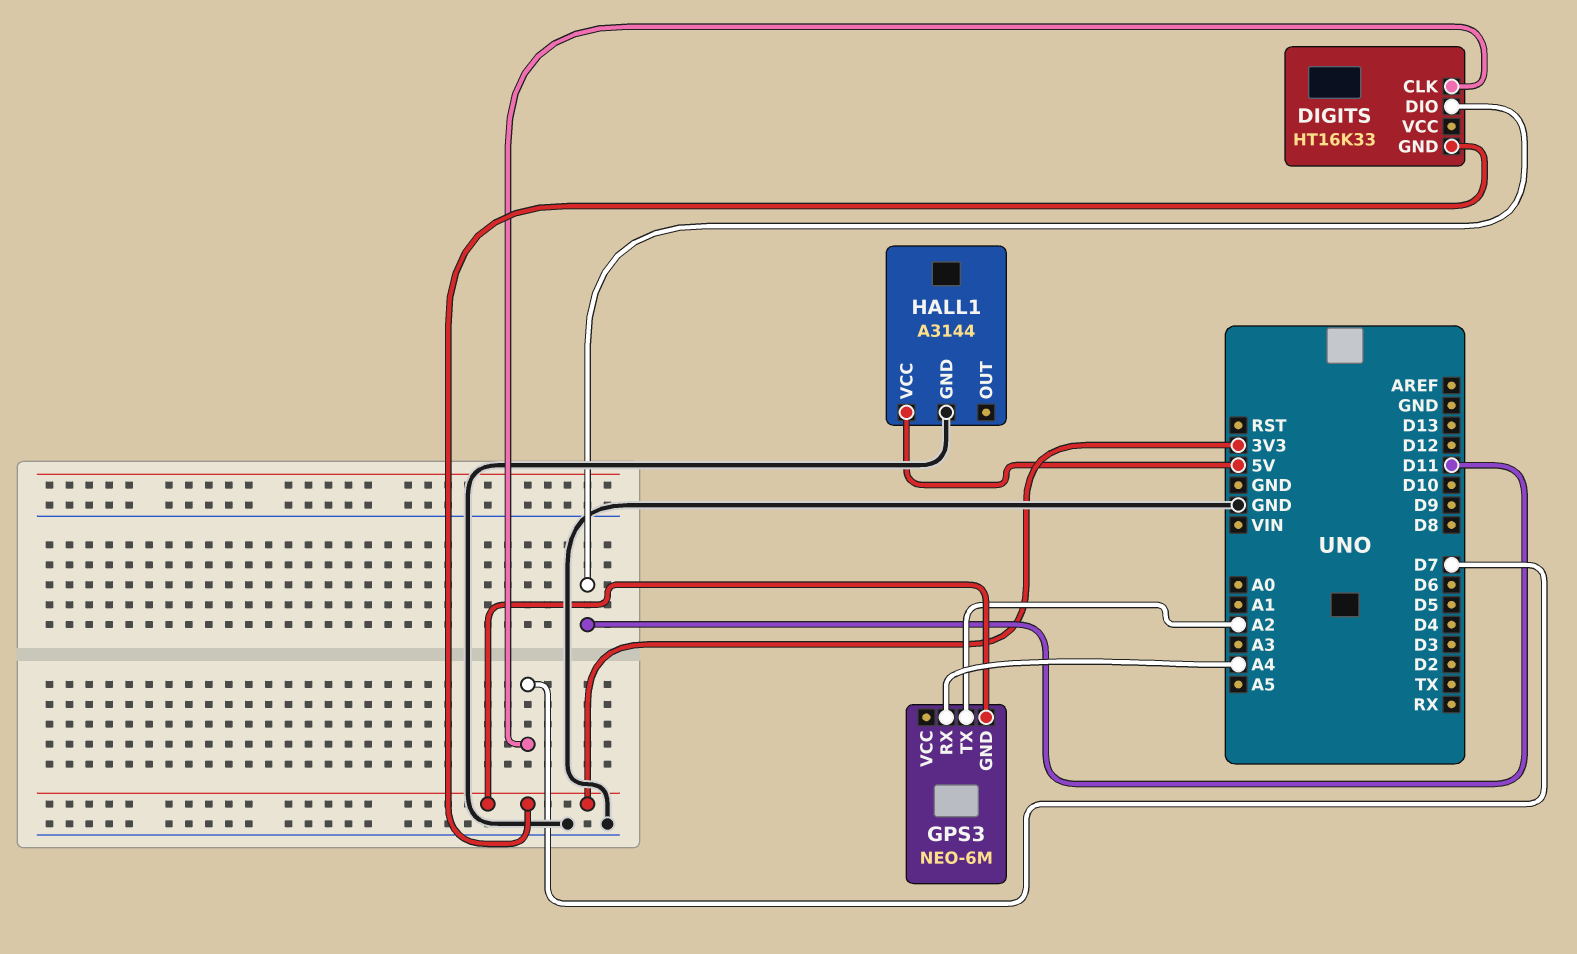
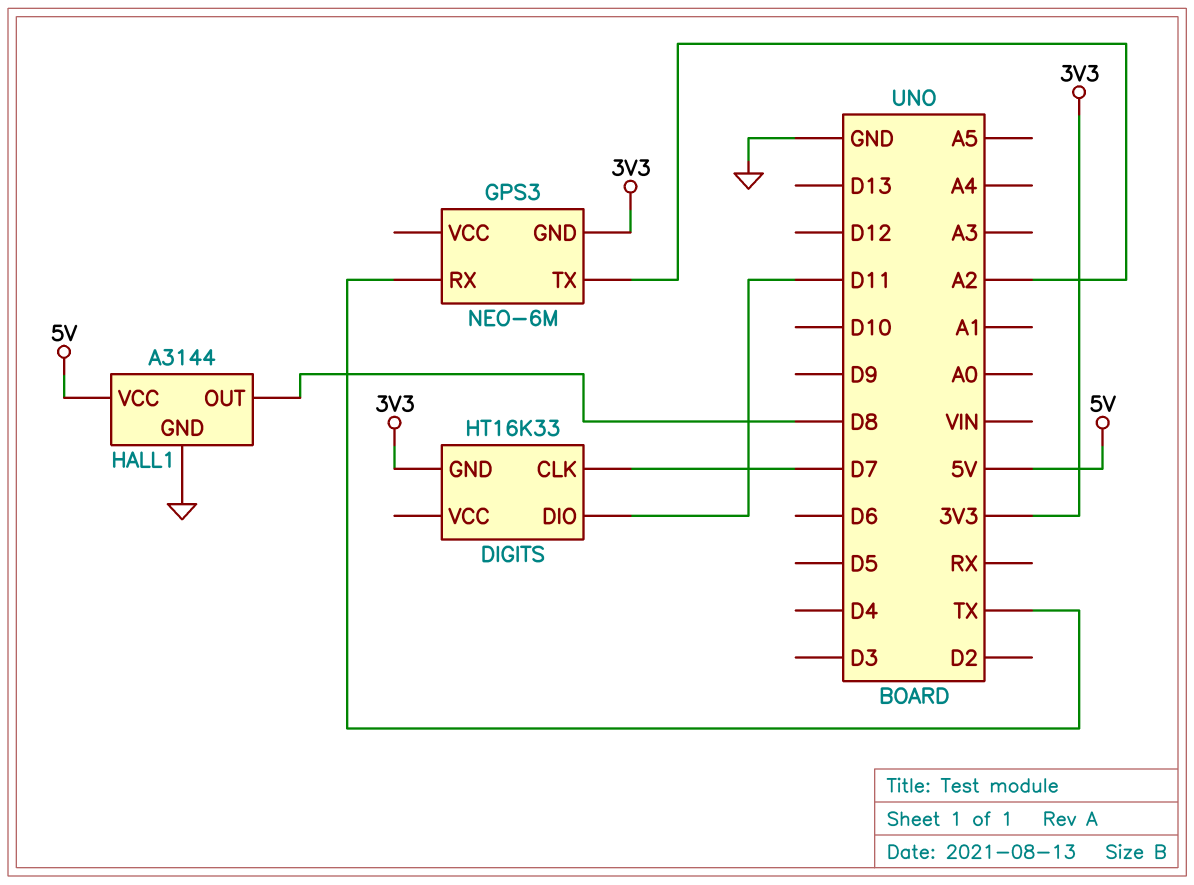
GPS3 pin RX: A4 -> TX
HALL1 pin OUT: none -> D8

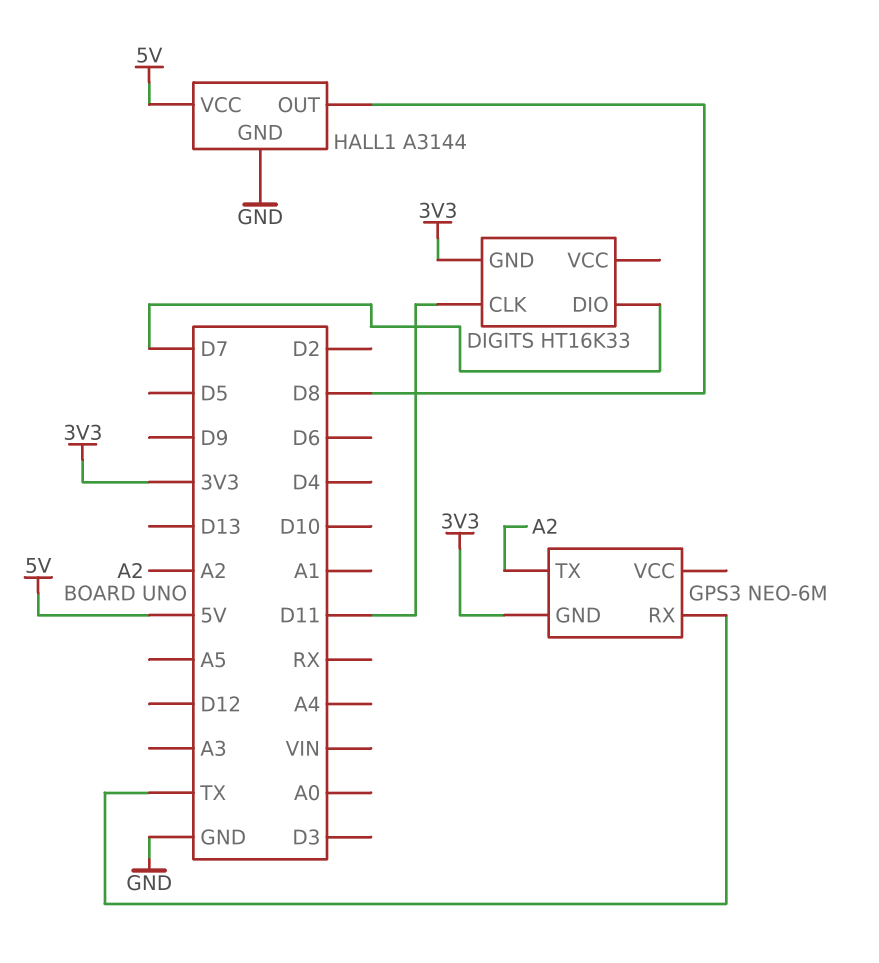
DIGITS pin CLK: D7 -> D11
DIGITS pin DIO: D11 -> D7

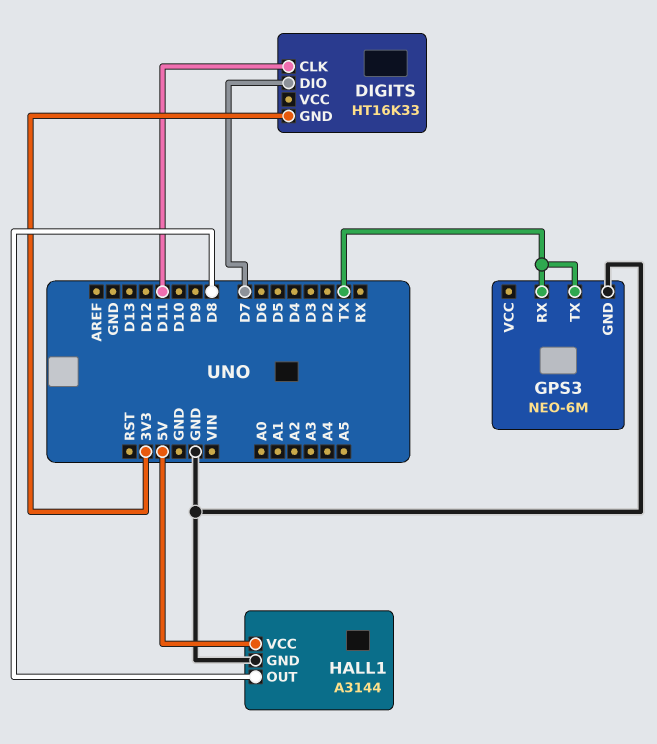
GPS3 pin GND: 3V3 -> GND
GPS3 pin TX: A2 -> TX

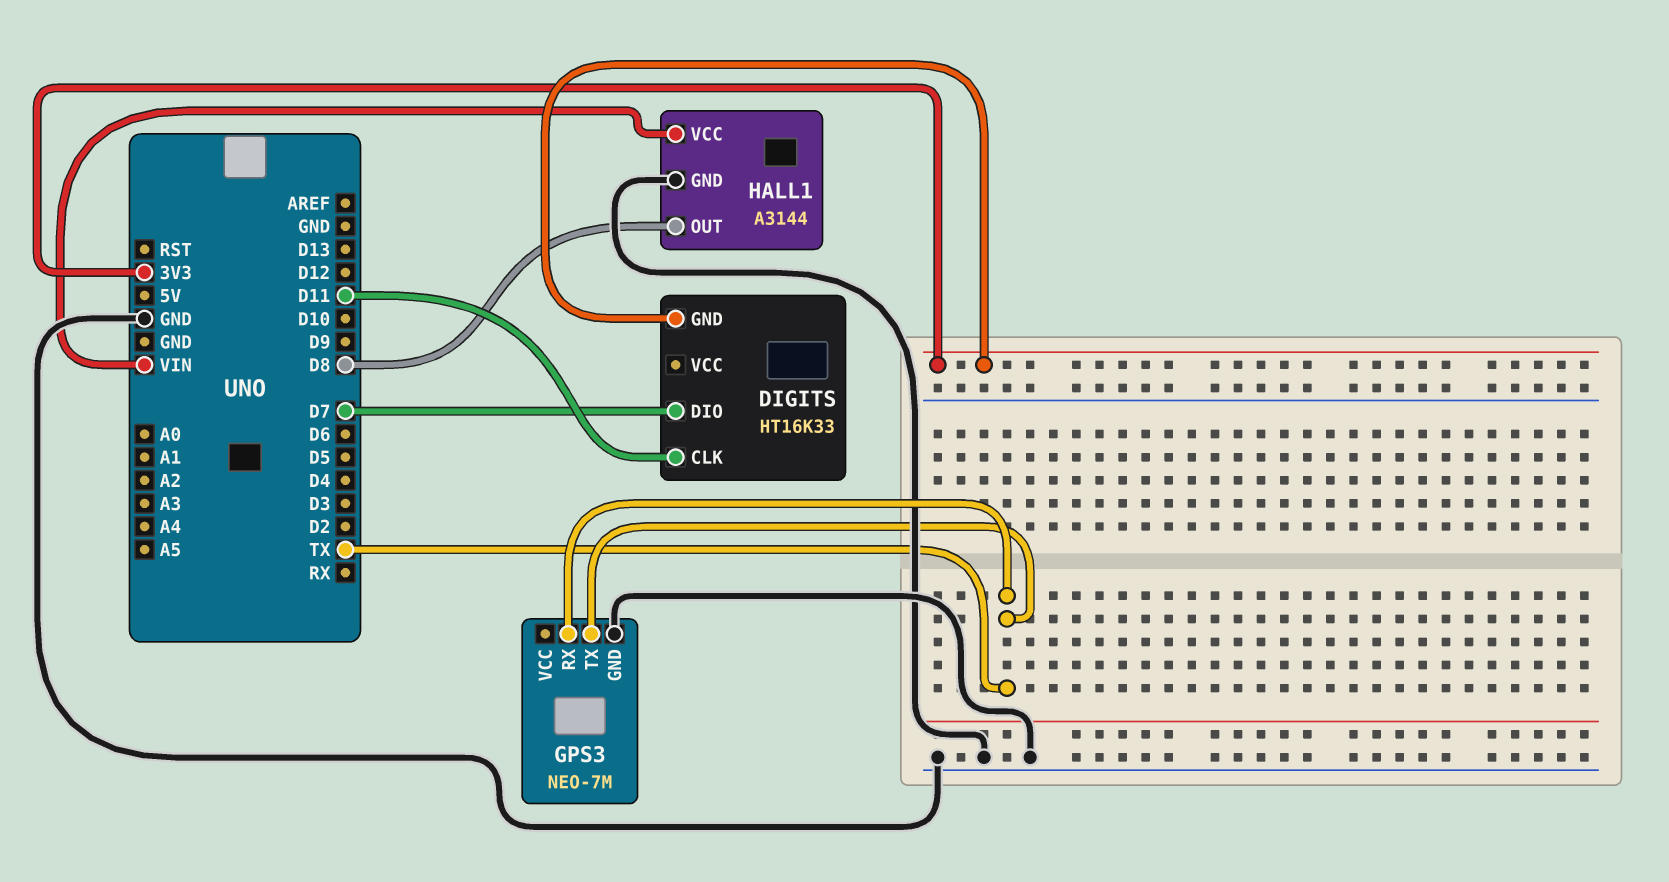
GPS3: NEO-6M -> NEO-7M
HALL1 pin VCC: 5V -> VIN

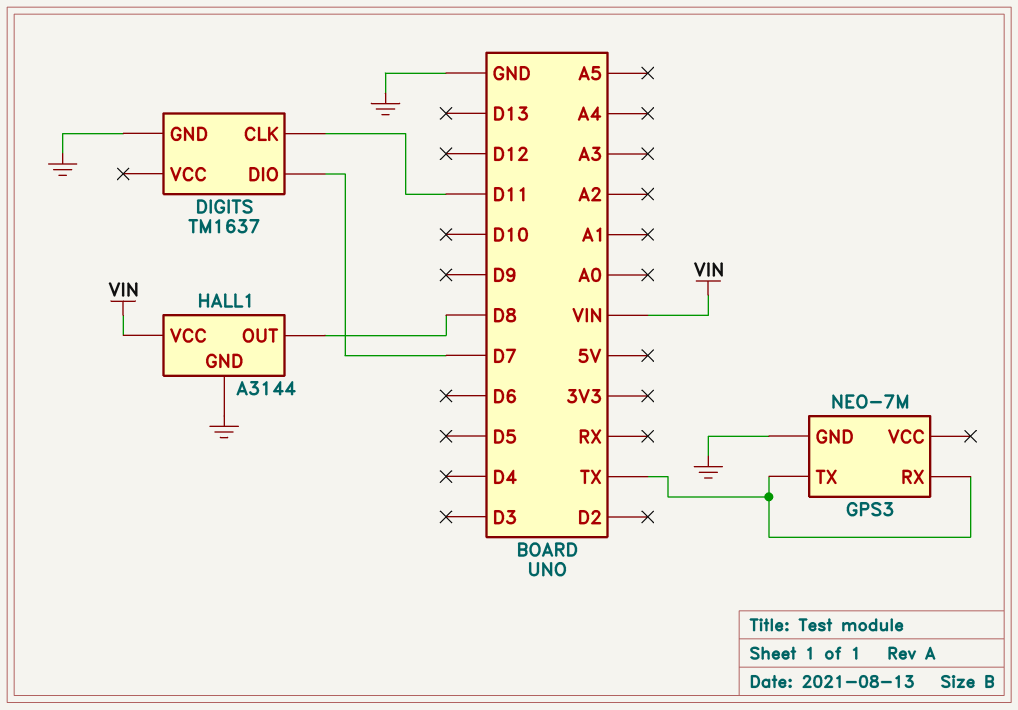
DIGITS: HT16K33 -> TM1637
DIGITS pin GND: 3V3 -> GND

